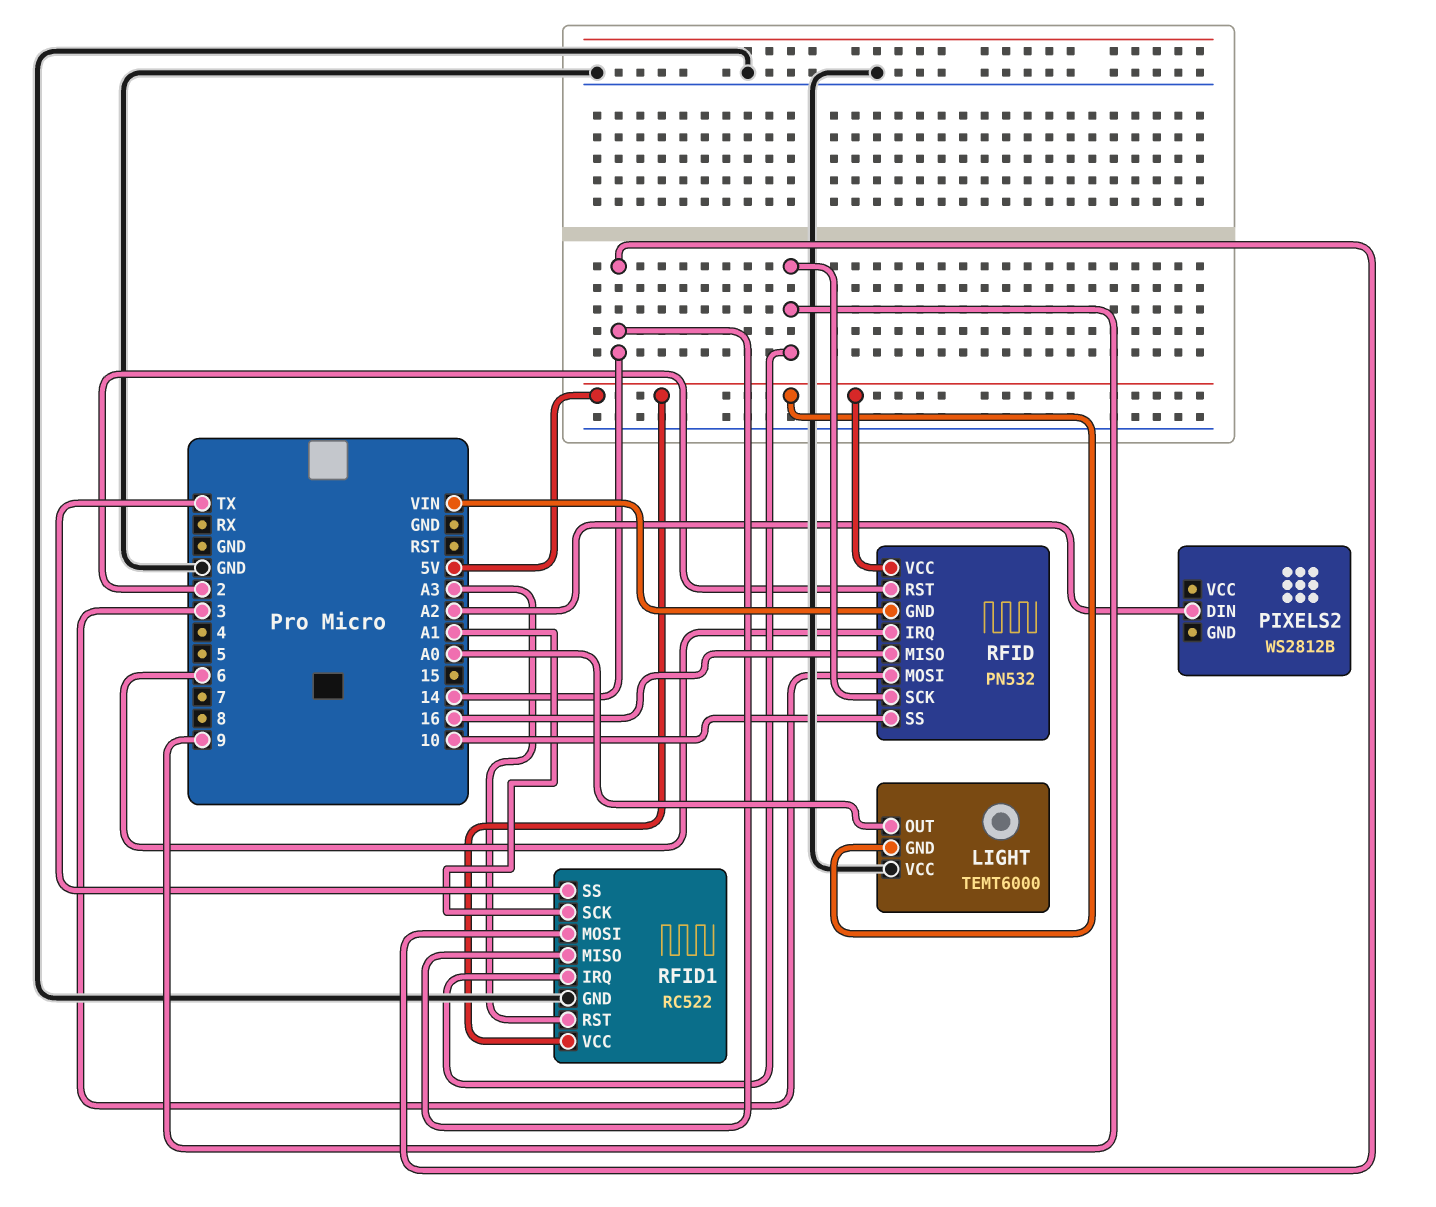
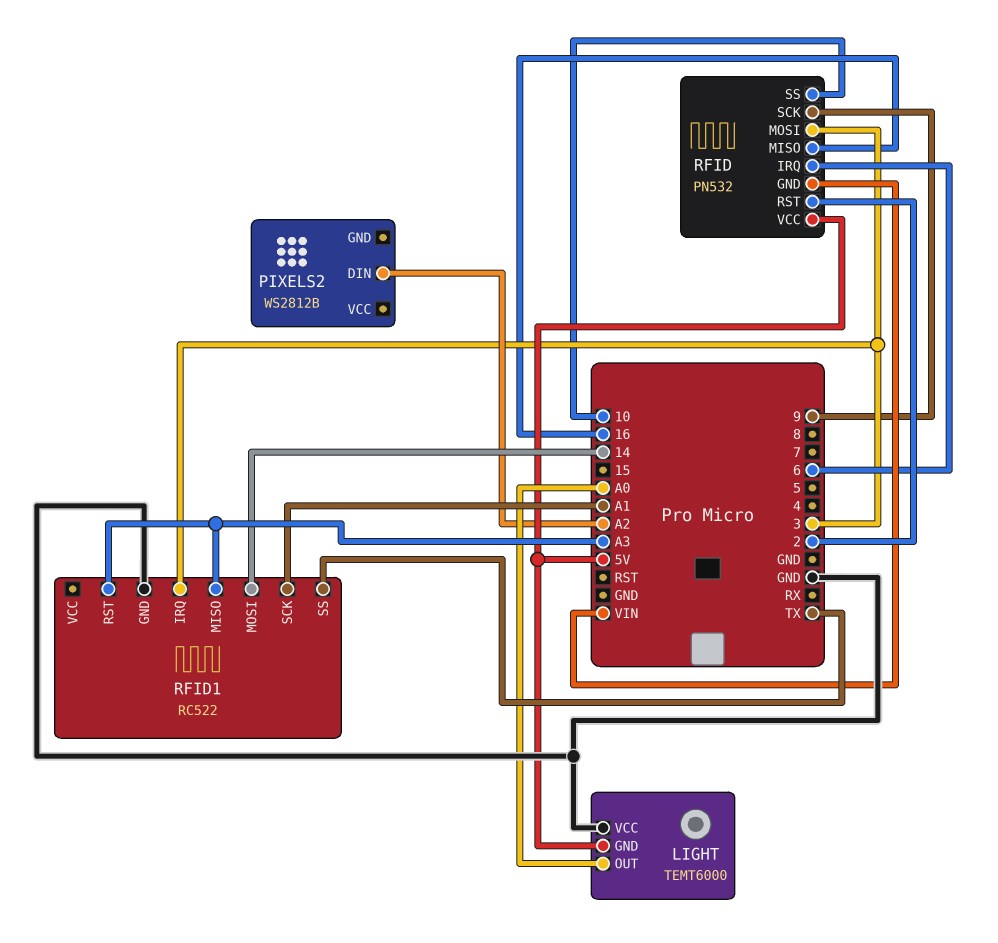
RFID1 pin IRQ: 9 -> 3
RFID1 pin MISO: 14 -> A3
RFID1 pin VCC: 5V -> none

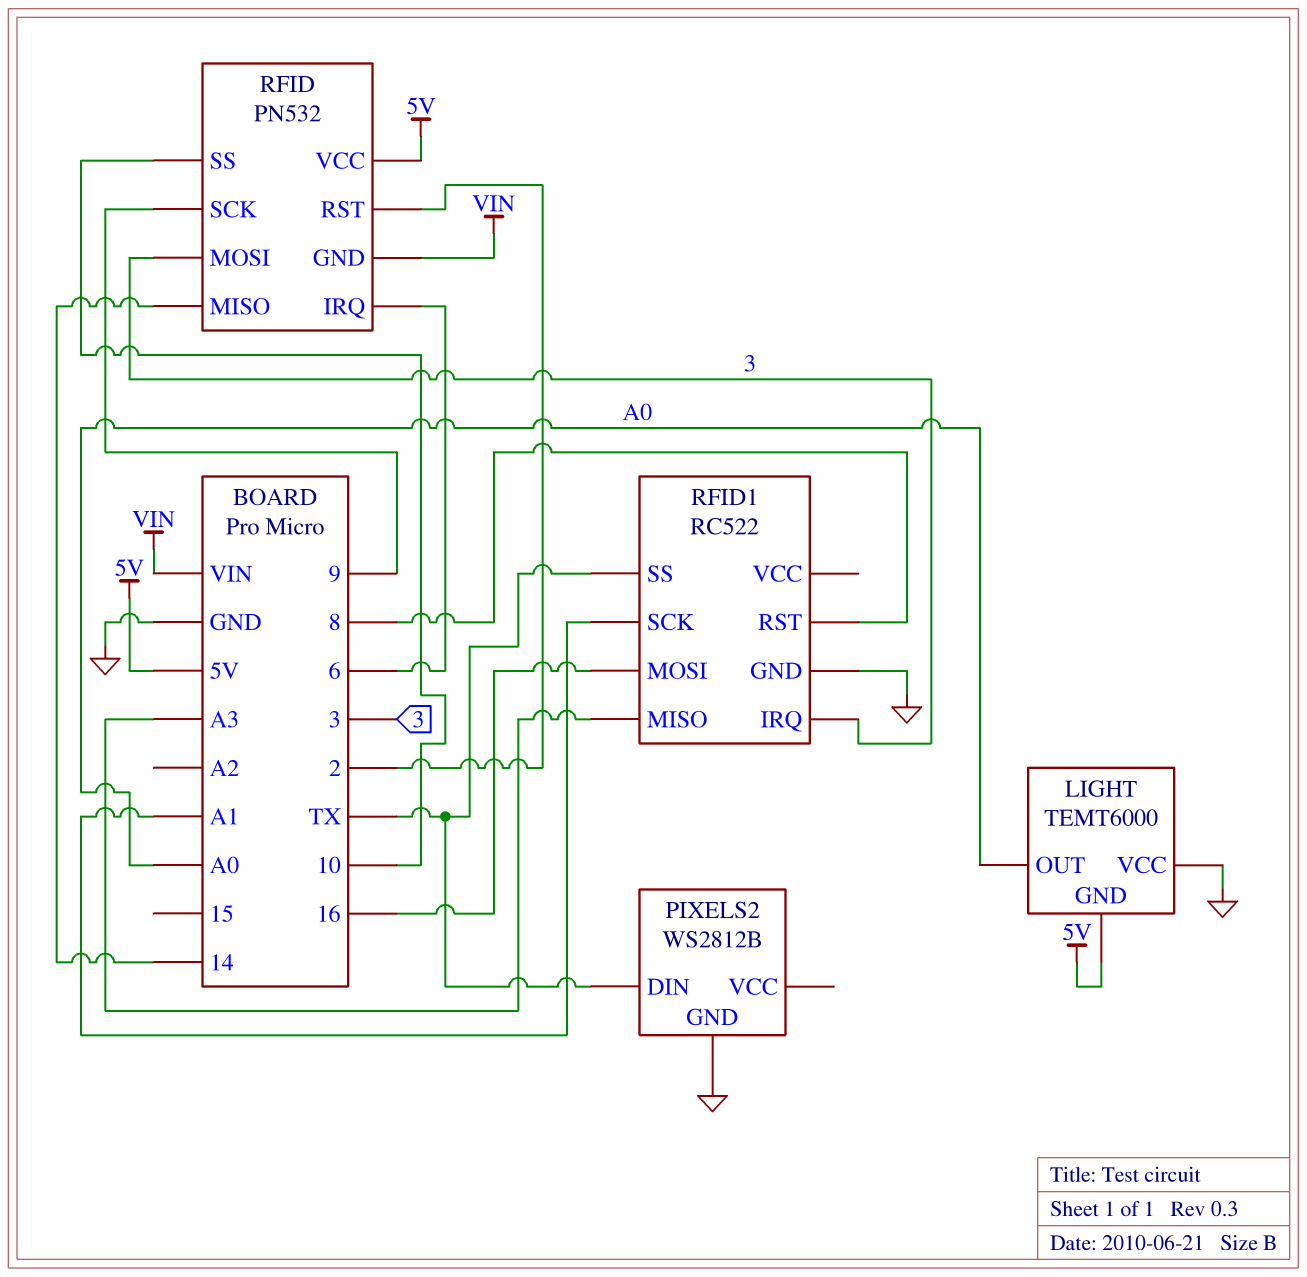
PIXELS2 pin DIN: A2 -> TX
PIXELS2 pin GND: none -> GND
RFID pin MISO: 16 -> 14
RFID1 pin MOSI: 14 -> 16
RFID1 pin RST: A3 -> 8

